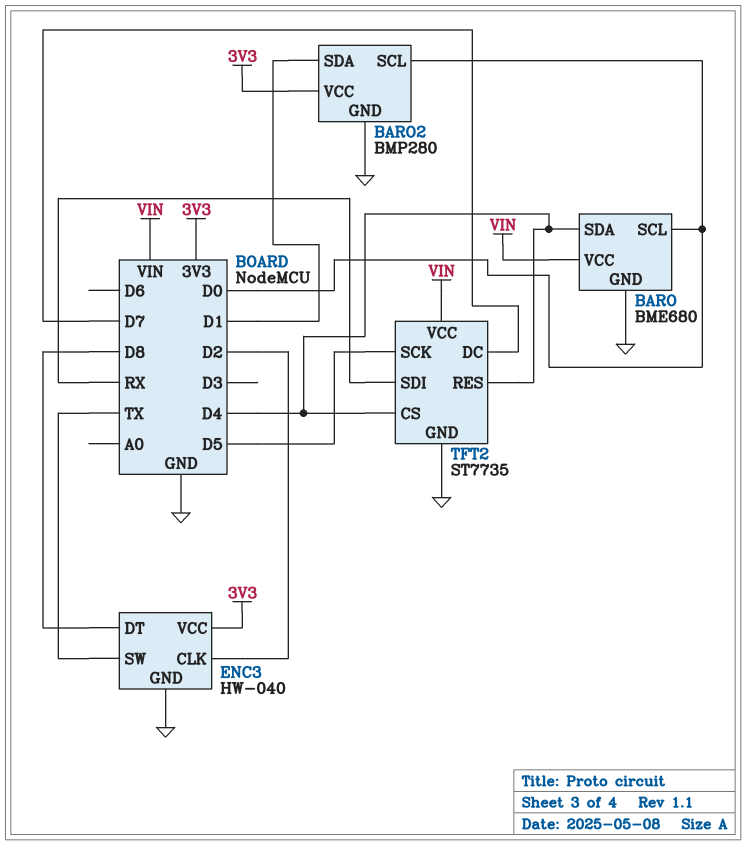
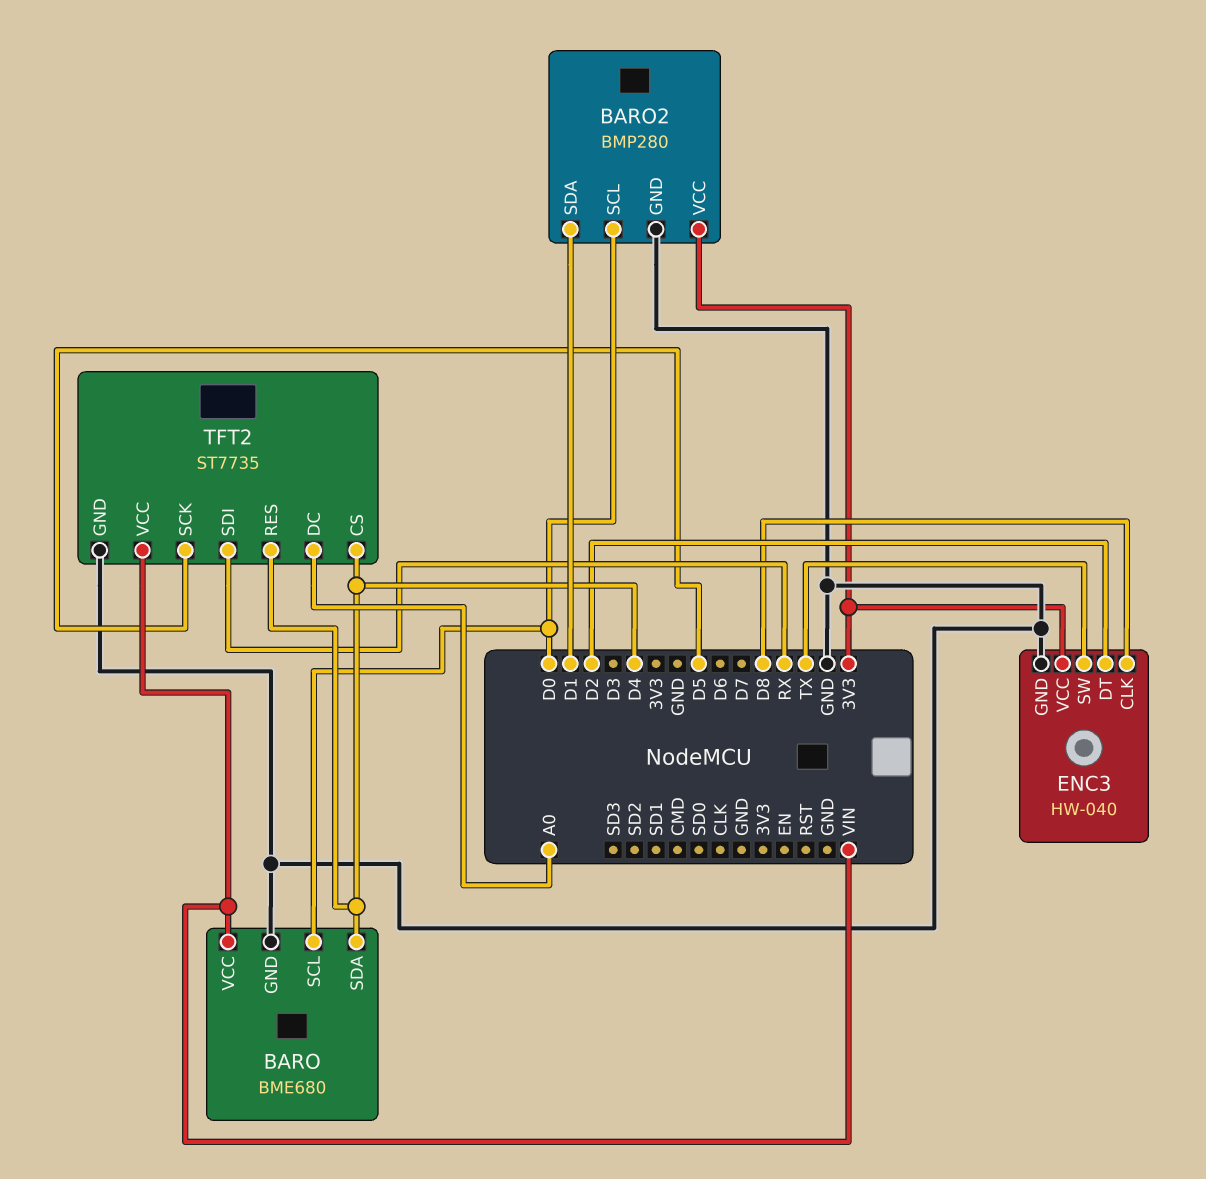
ENC3 pin CLK: D2 -> D8
ENC3 pin DT: D8 -> D2
TFT2 pin DC: D7 -> A0

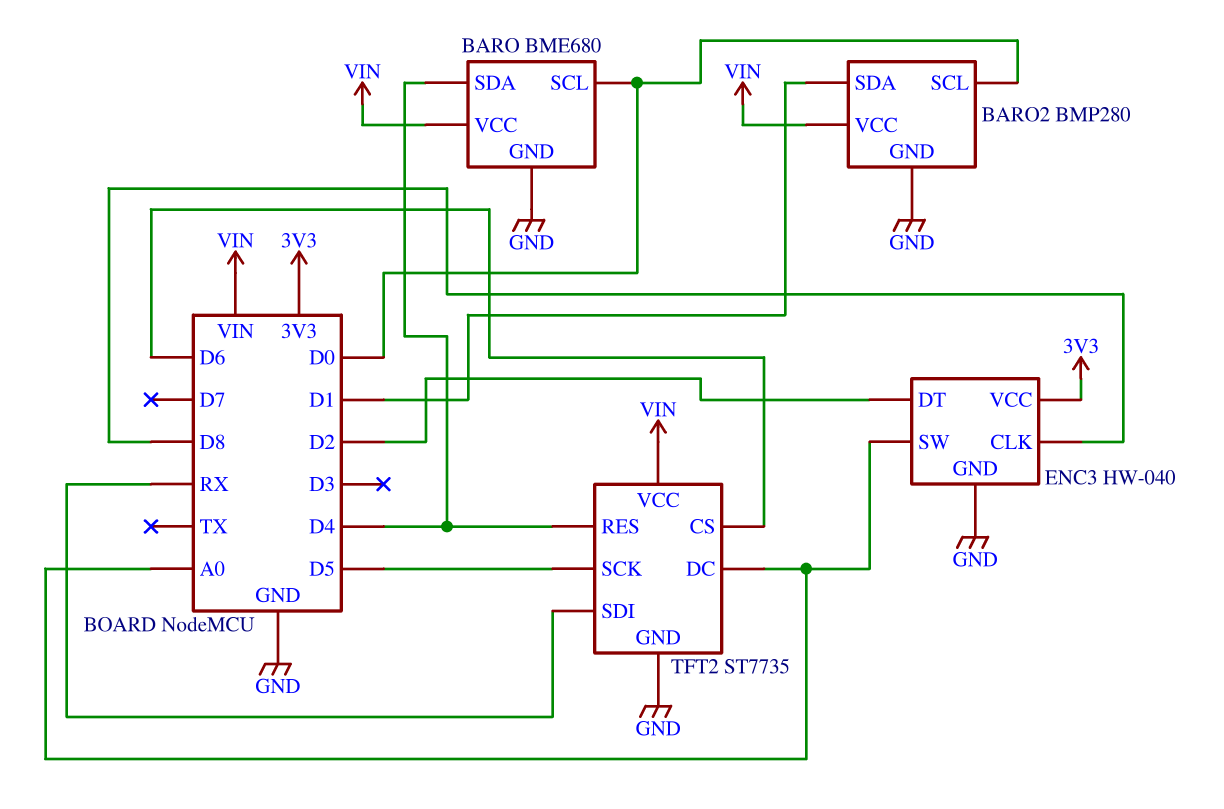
BARO2 pin VCC: 3V3 -> VIN
ENC3 pin SW: TX -> A0
TFT2 pin CS: D4 -> D6

